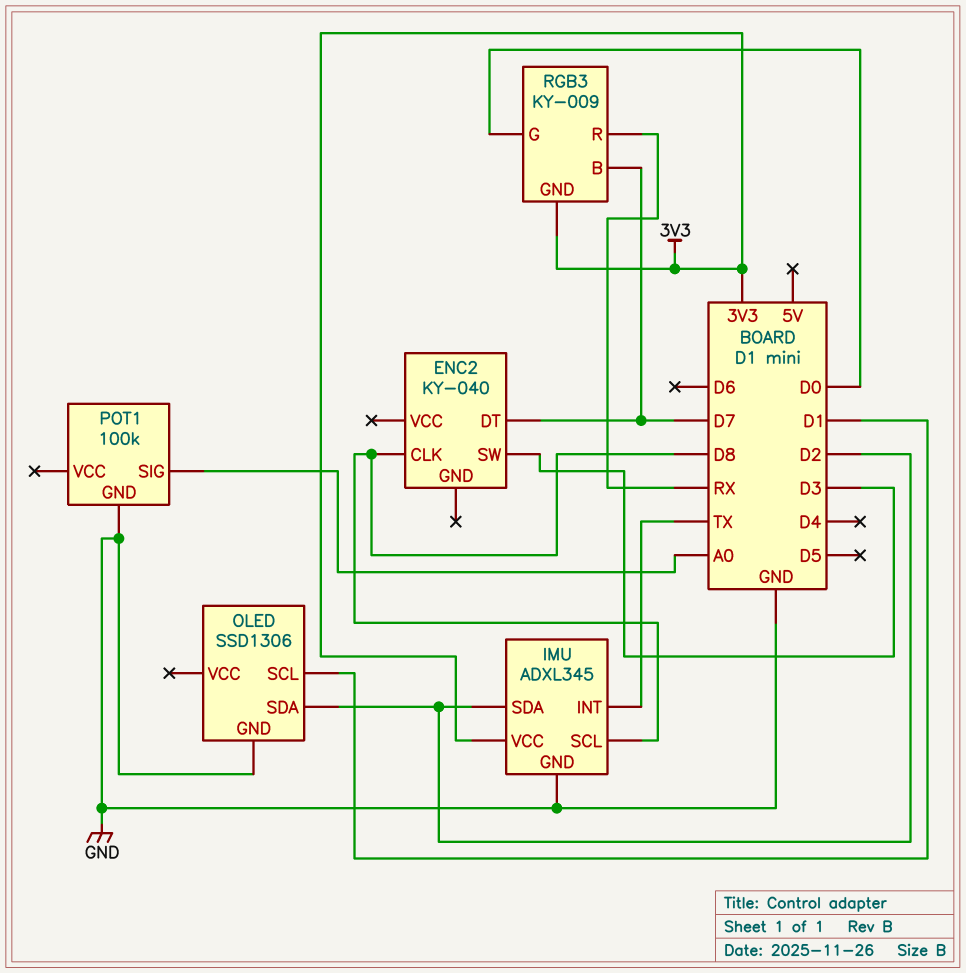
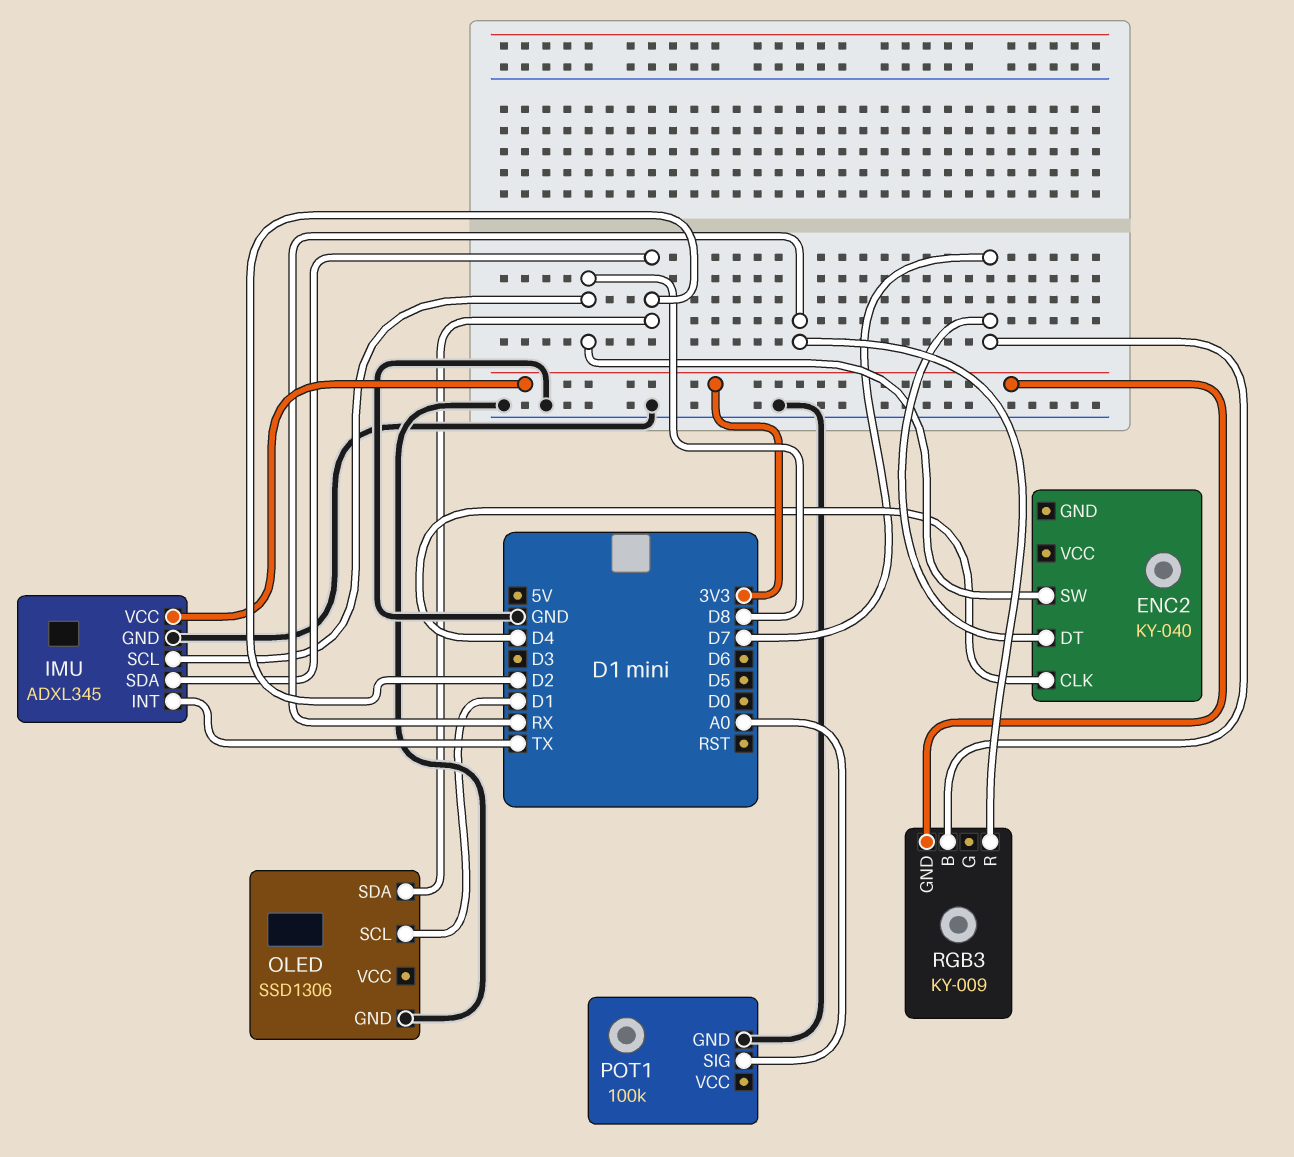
ENC2 pin CLK: D8 -> D4
ENC2 pin SW: D3 -> D8
RGB3 pin G: D0 -> none

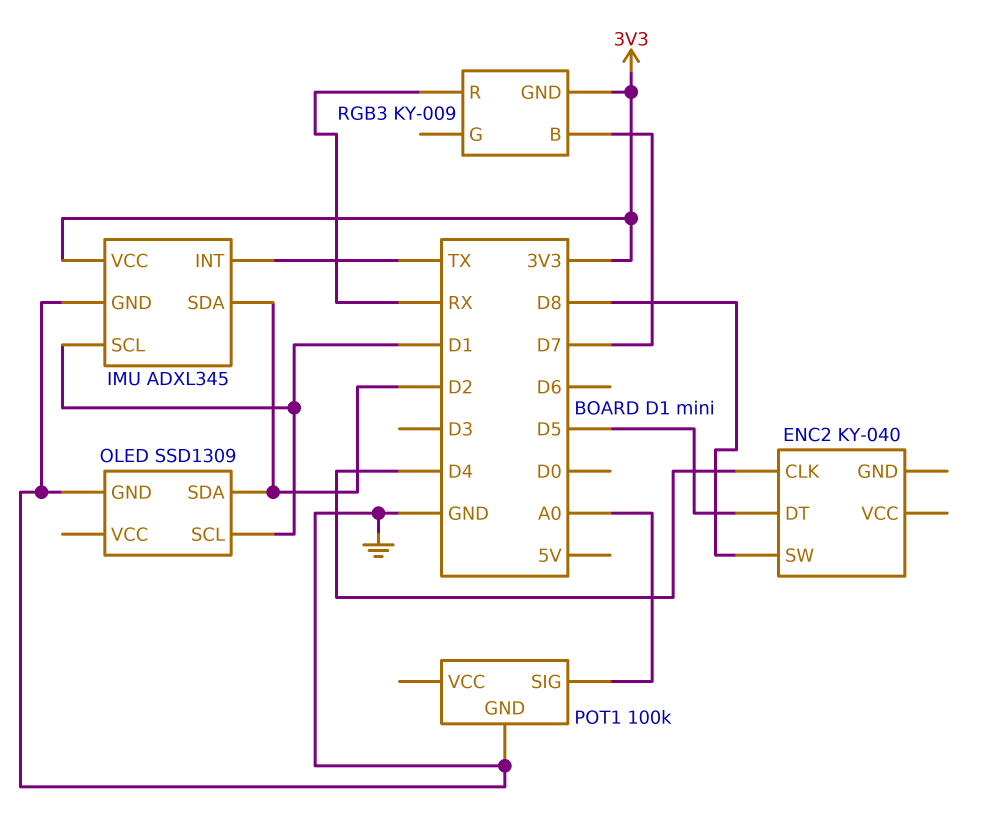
ENC2 pin DT: D7 -> D5
IMU pin SCL: D8 -> D1
OLED: SSD1306 -> SSD1309

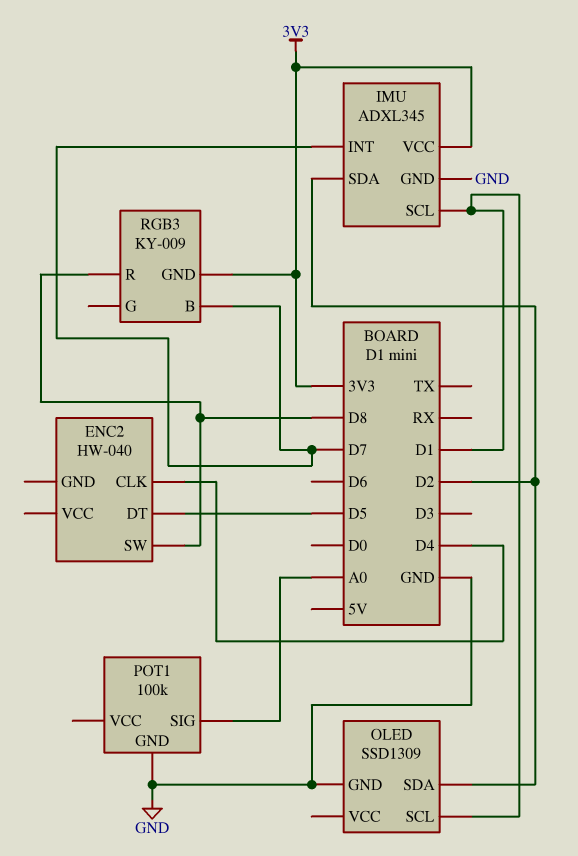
ENC2: KY-040 -> HW-040
IMU pin INT: TX -> D7
RGB3 pin R: RX -> D8

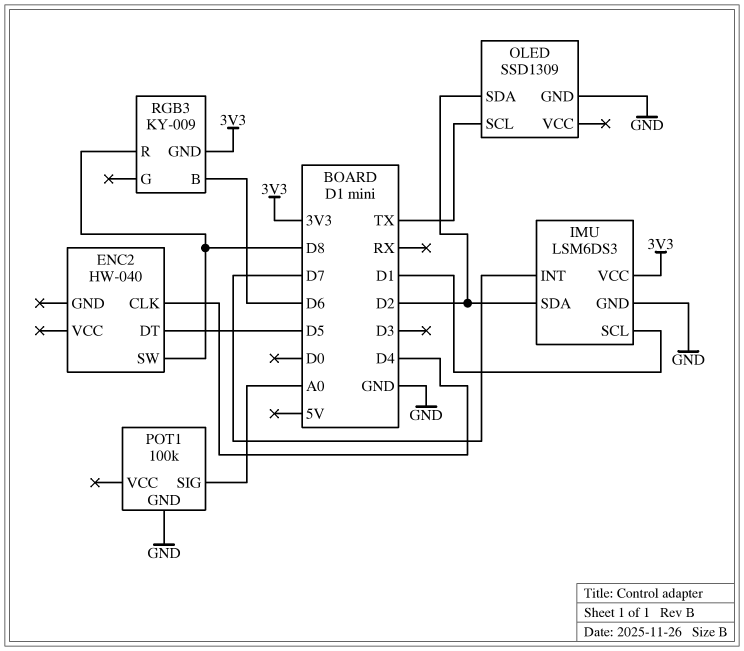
IMU: ADXL345 -> LSM6DS3
OLED pin SCL: D1 -> TX
RGB3 pin B: D7 -> D6

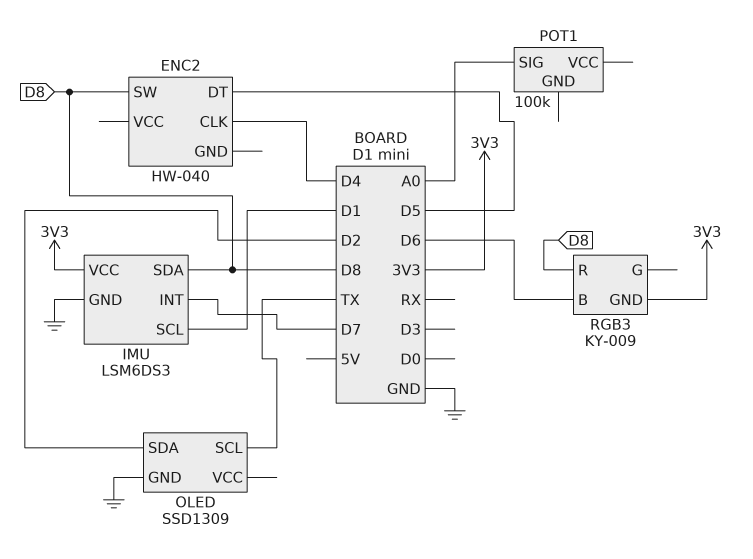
IMU pin SDA: D2 -> D8
POT1 pin GND: GND -> none

